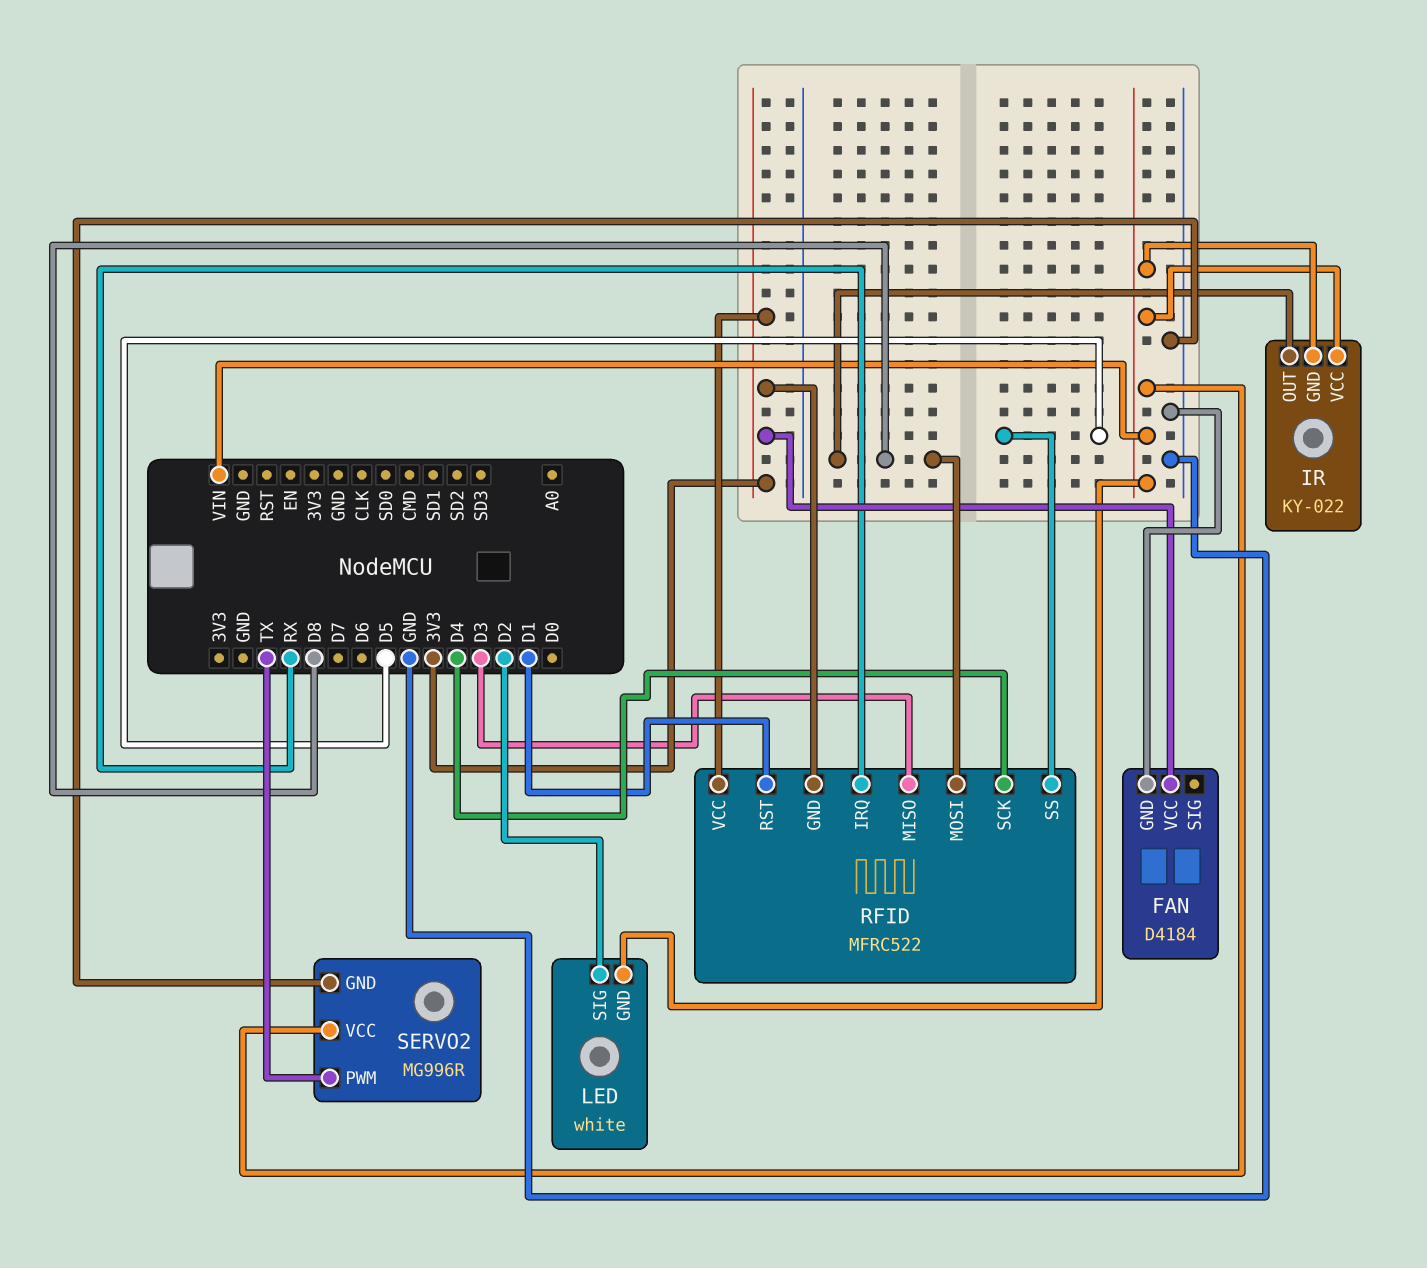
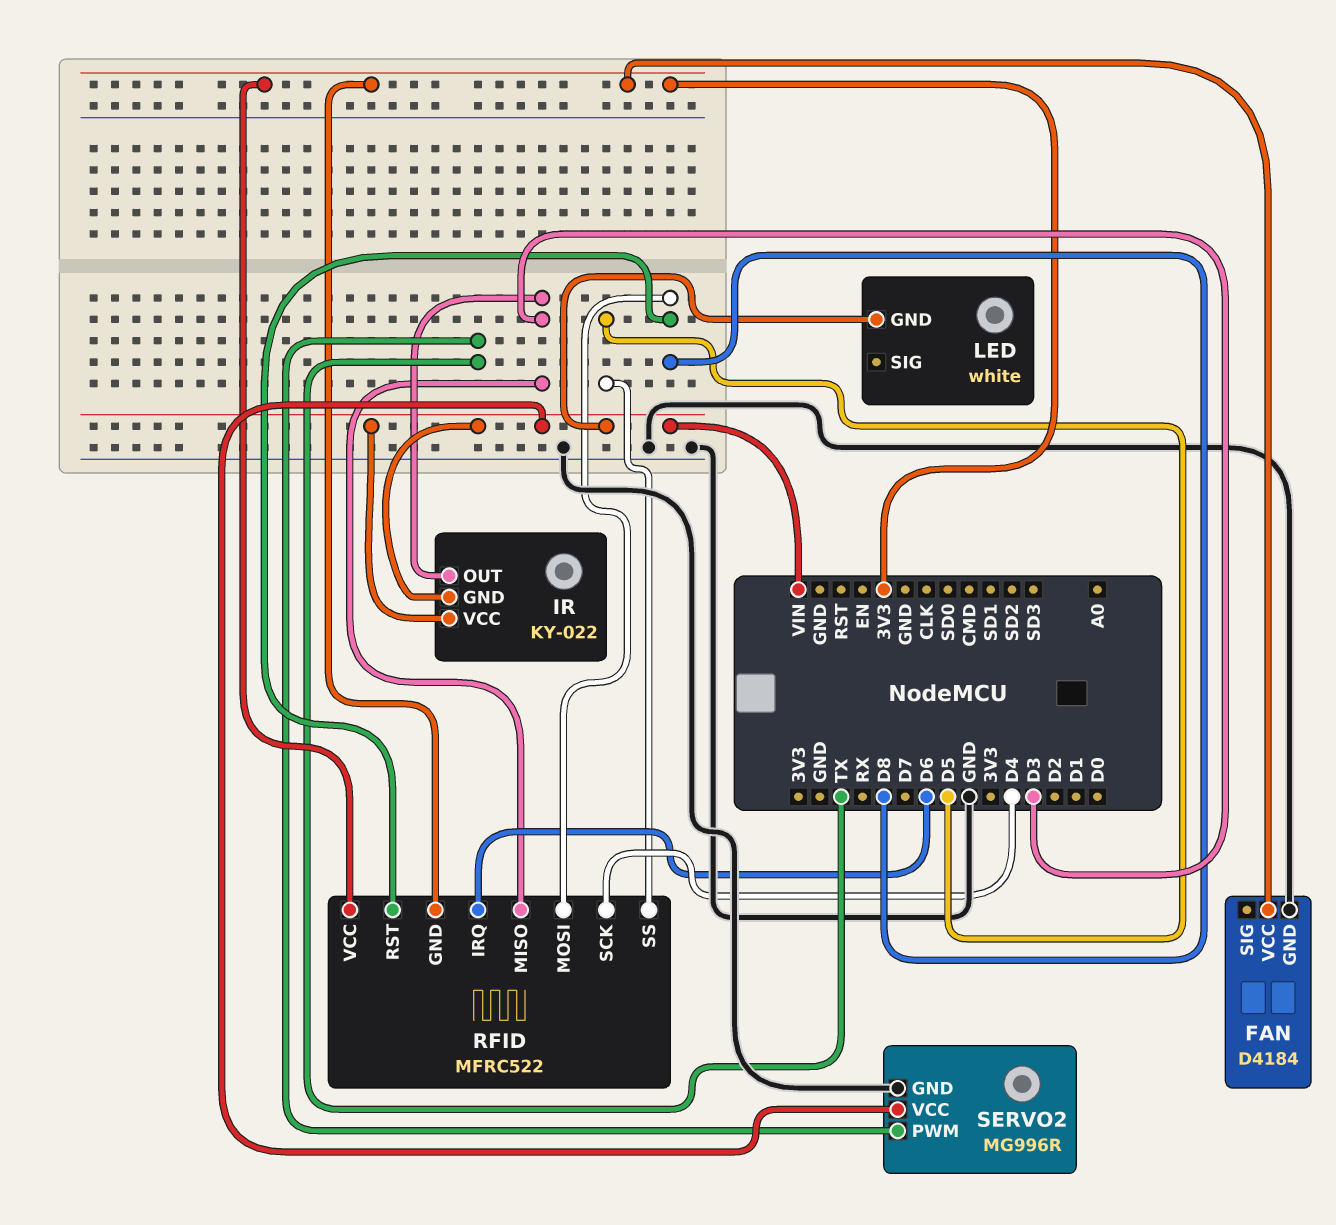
IR pin OUT: D8 -> D3
LED pin SIG: D2 -> none
RFID pin IRQ: RX -> D6
RFID pin RST: D1 -> D8

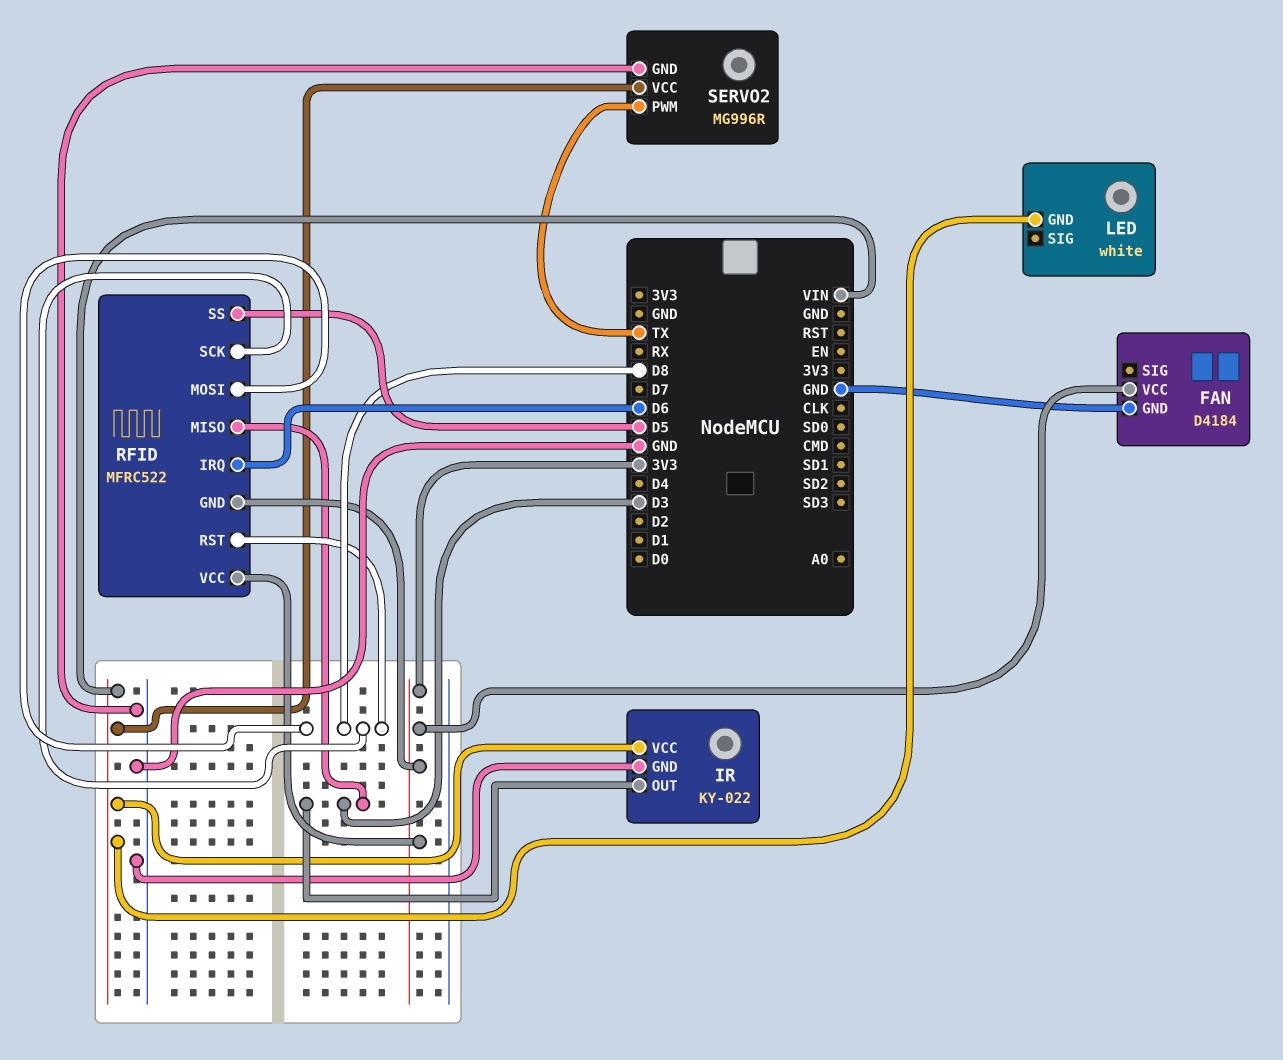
IR pin GND: VIN -> GND
RFID pin SCK: D4 -> D8

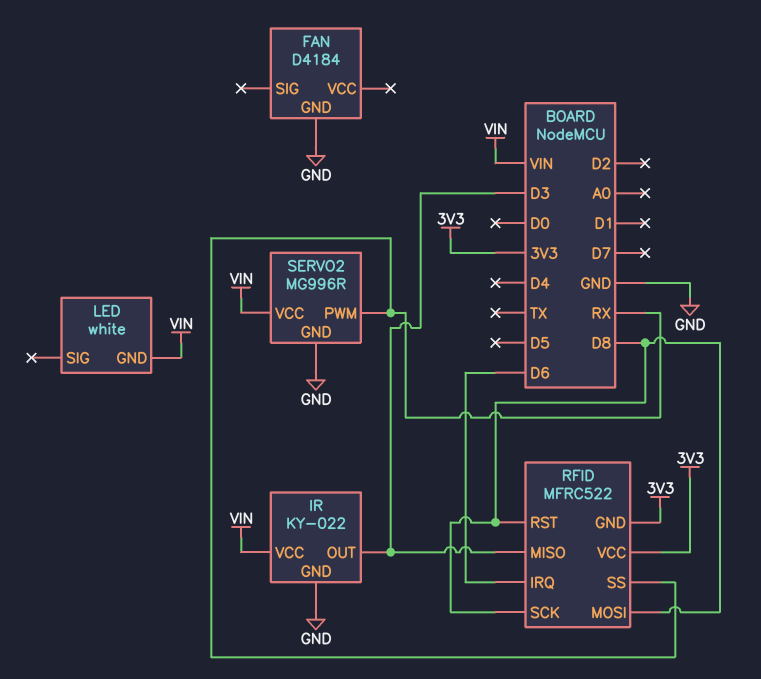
FAN pin VCC: 3V3 -> none
RFID pin SS: D5 -> RX
SERVO2 pin PWM: TX -> RX

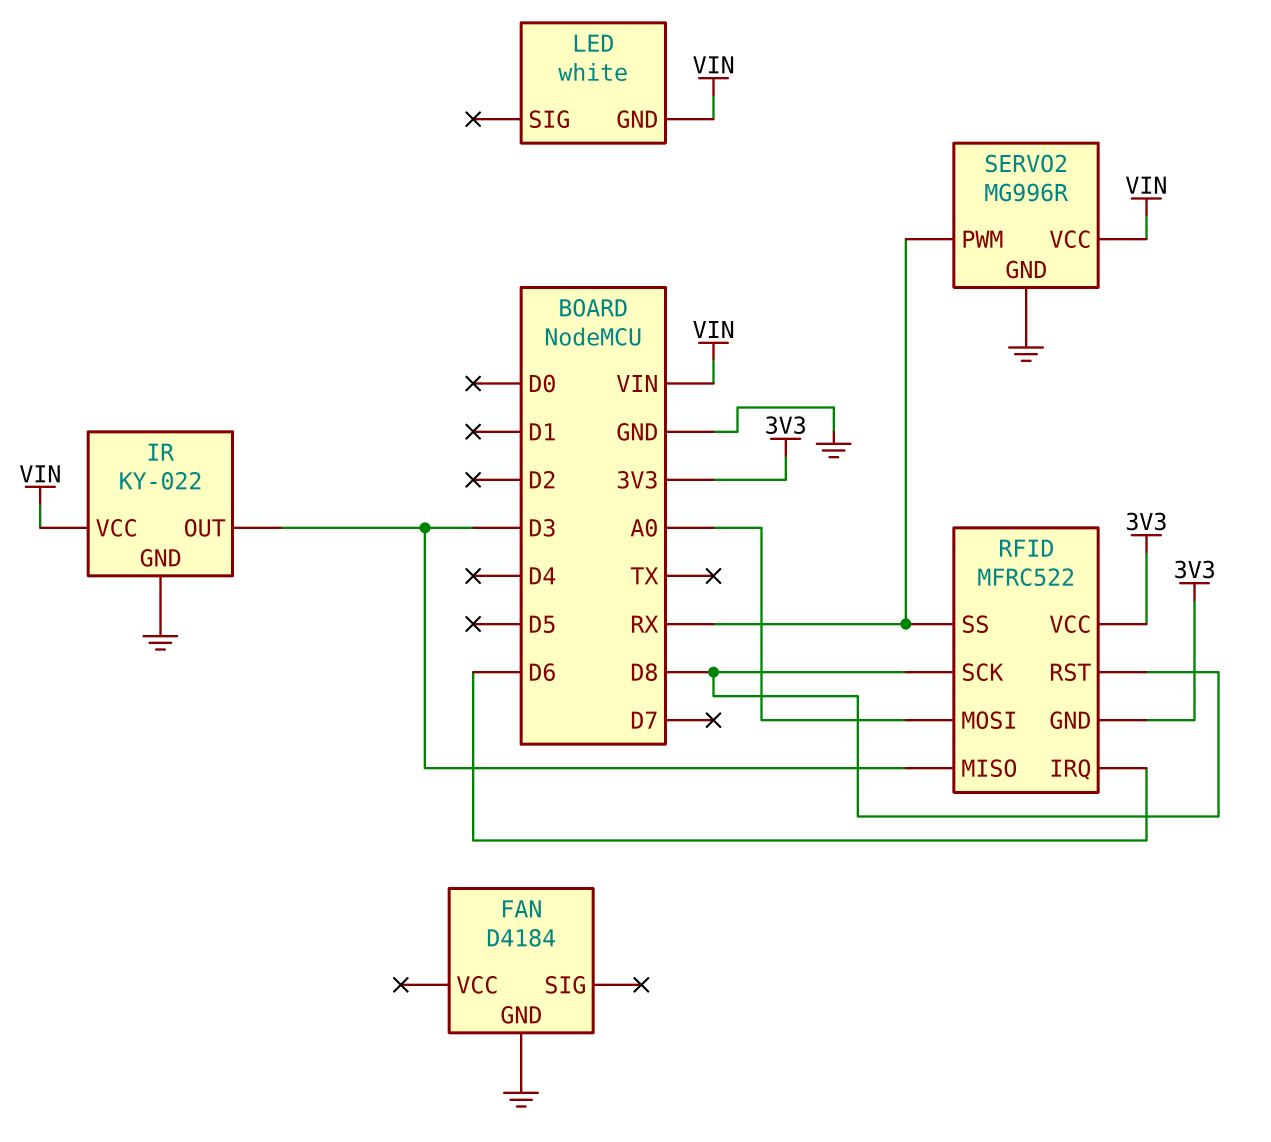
RFID pin MOSI: D8 -> A0

